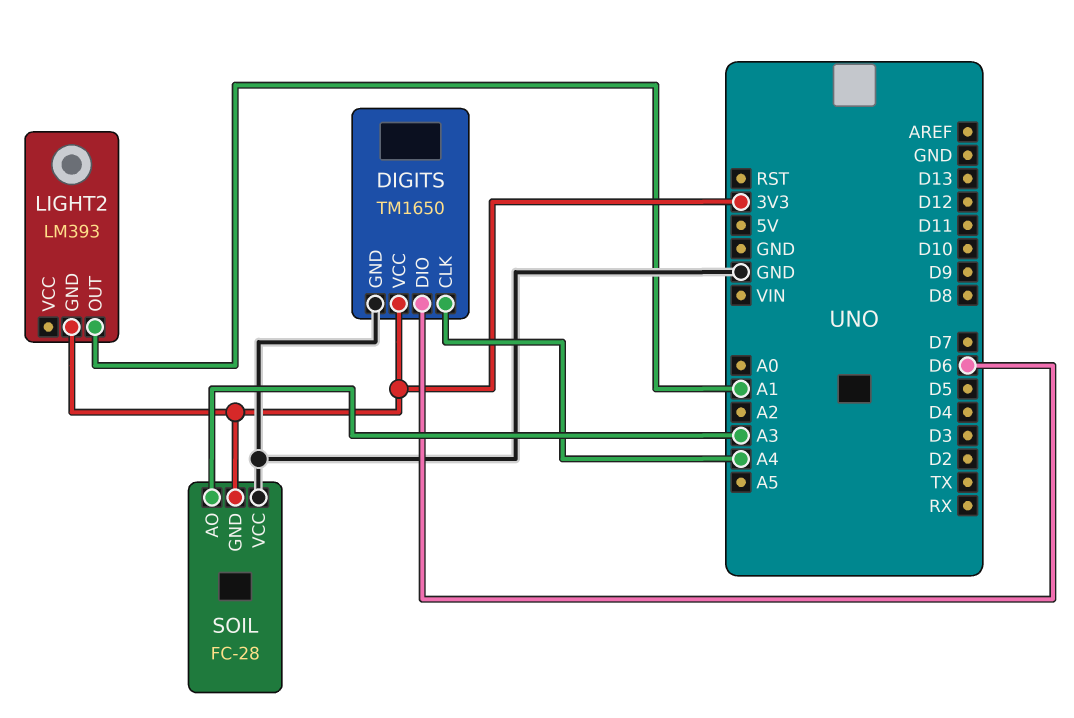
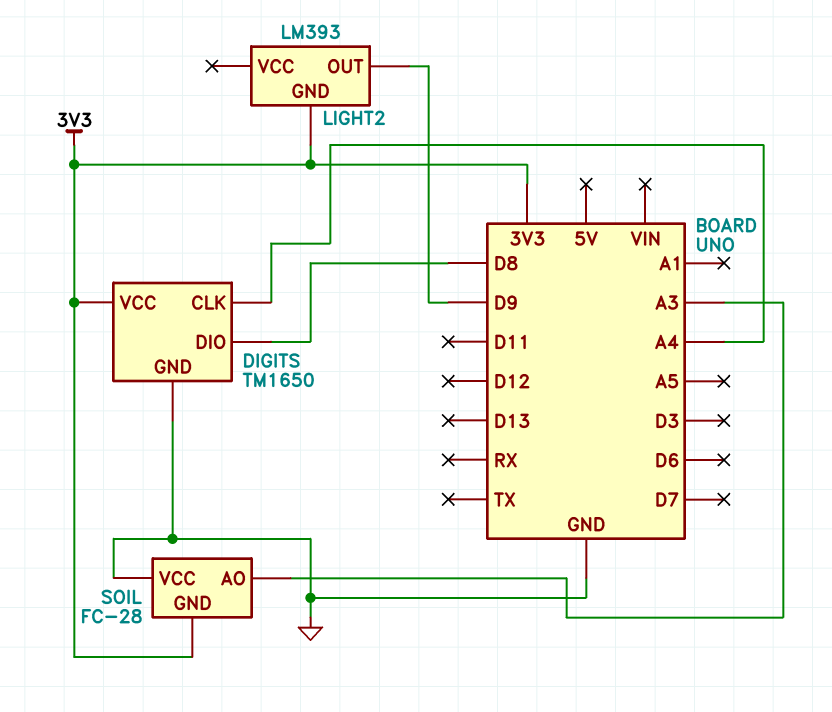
DIGITS pin DIO: D6 -> D8
LIGHT2 pin OUT: A1 -> D9

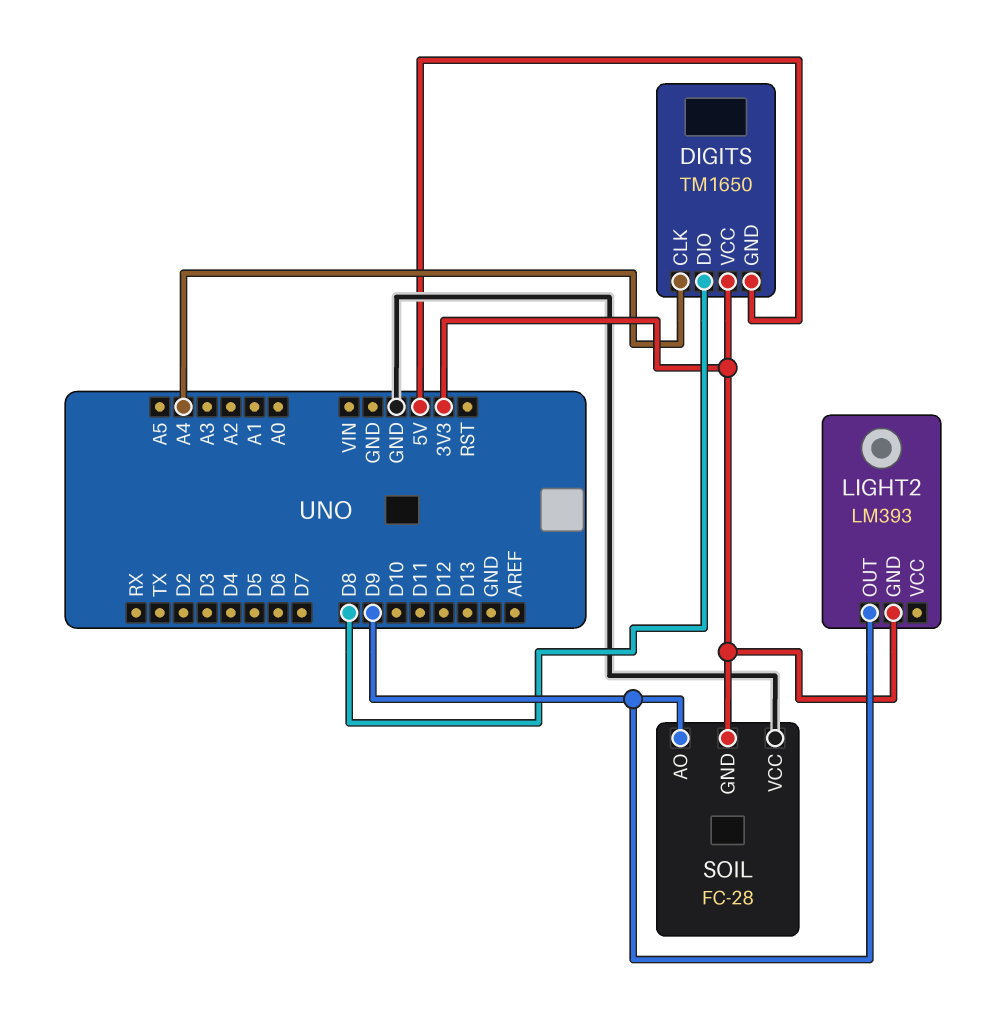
DIGITS pin GND: GND -> 5V
SOIL pin AO: A3 -> D9

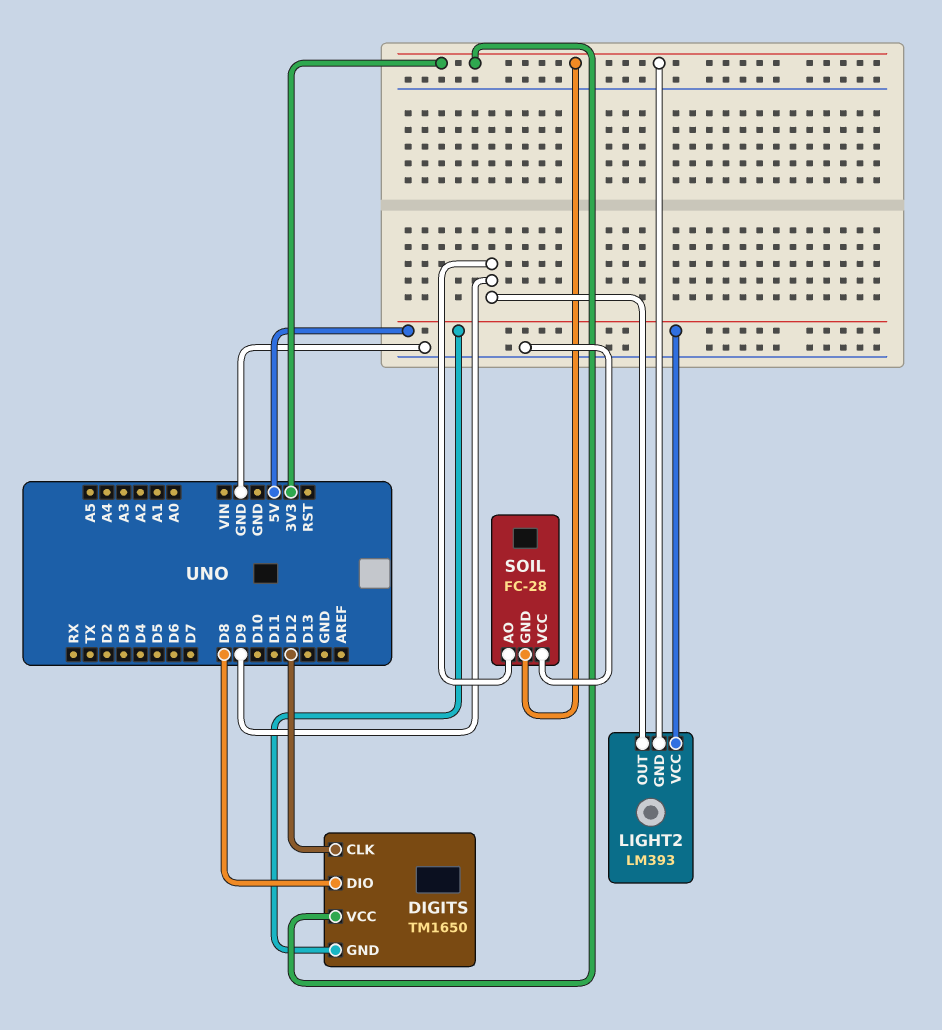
DIGITS pin CLK: A4 -> D12
LIGHT2 pin VCC: none -> 5V

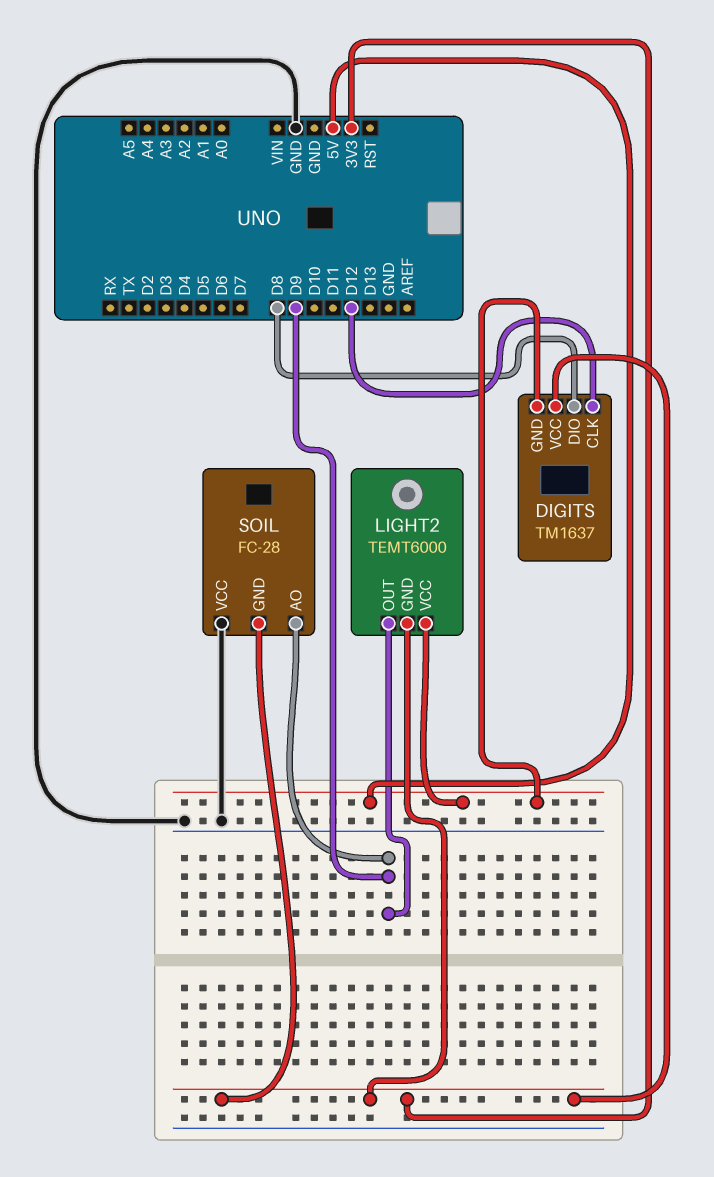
DIGITS: TM1650 -> TM1637
LIGHT2: LM393 -> TEMT6000

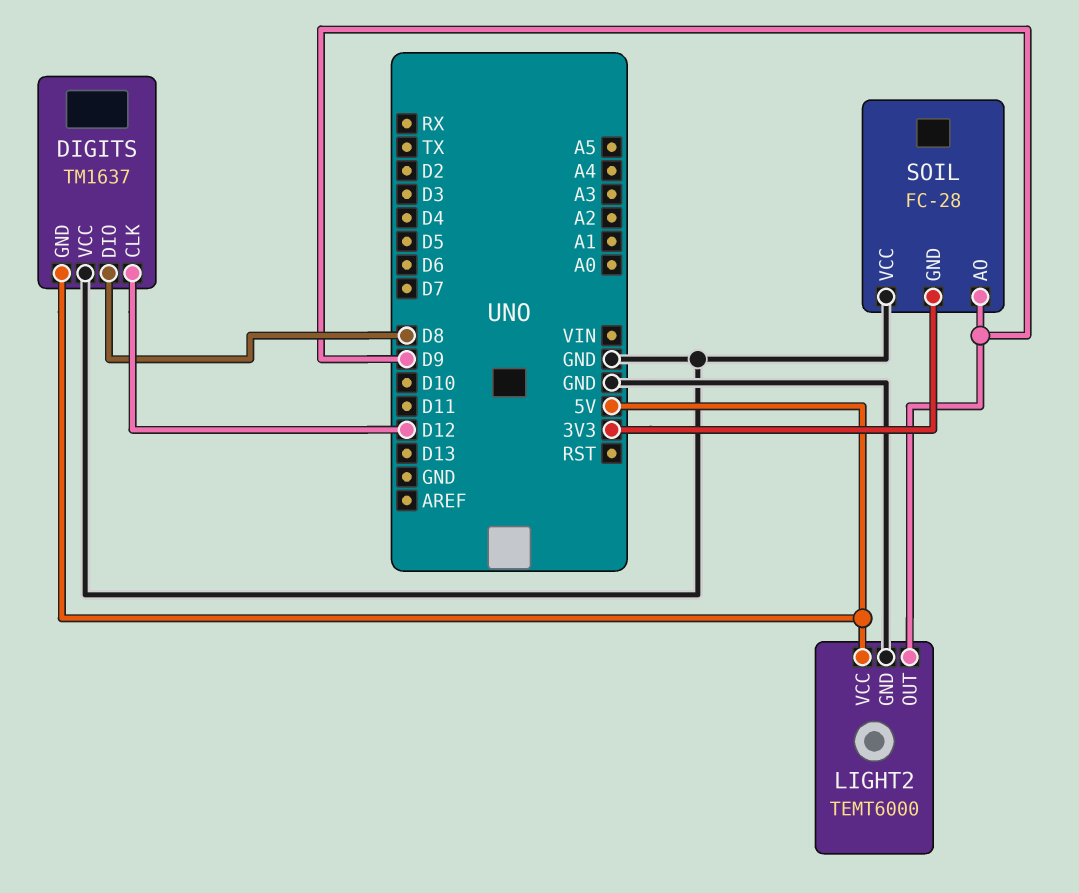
DIGITS pin VCC: 3V3 -> GND
LIGHT2 pin GND: 3V3 -> GND

